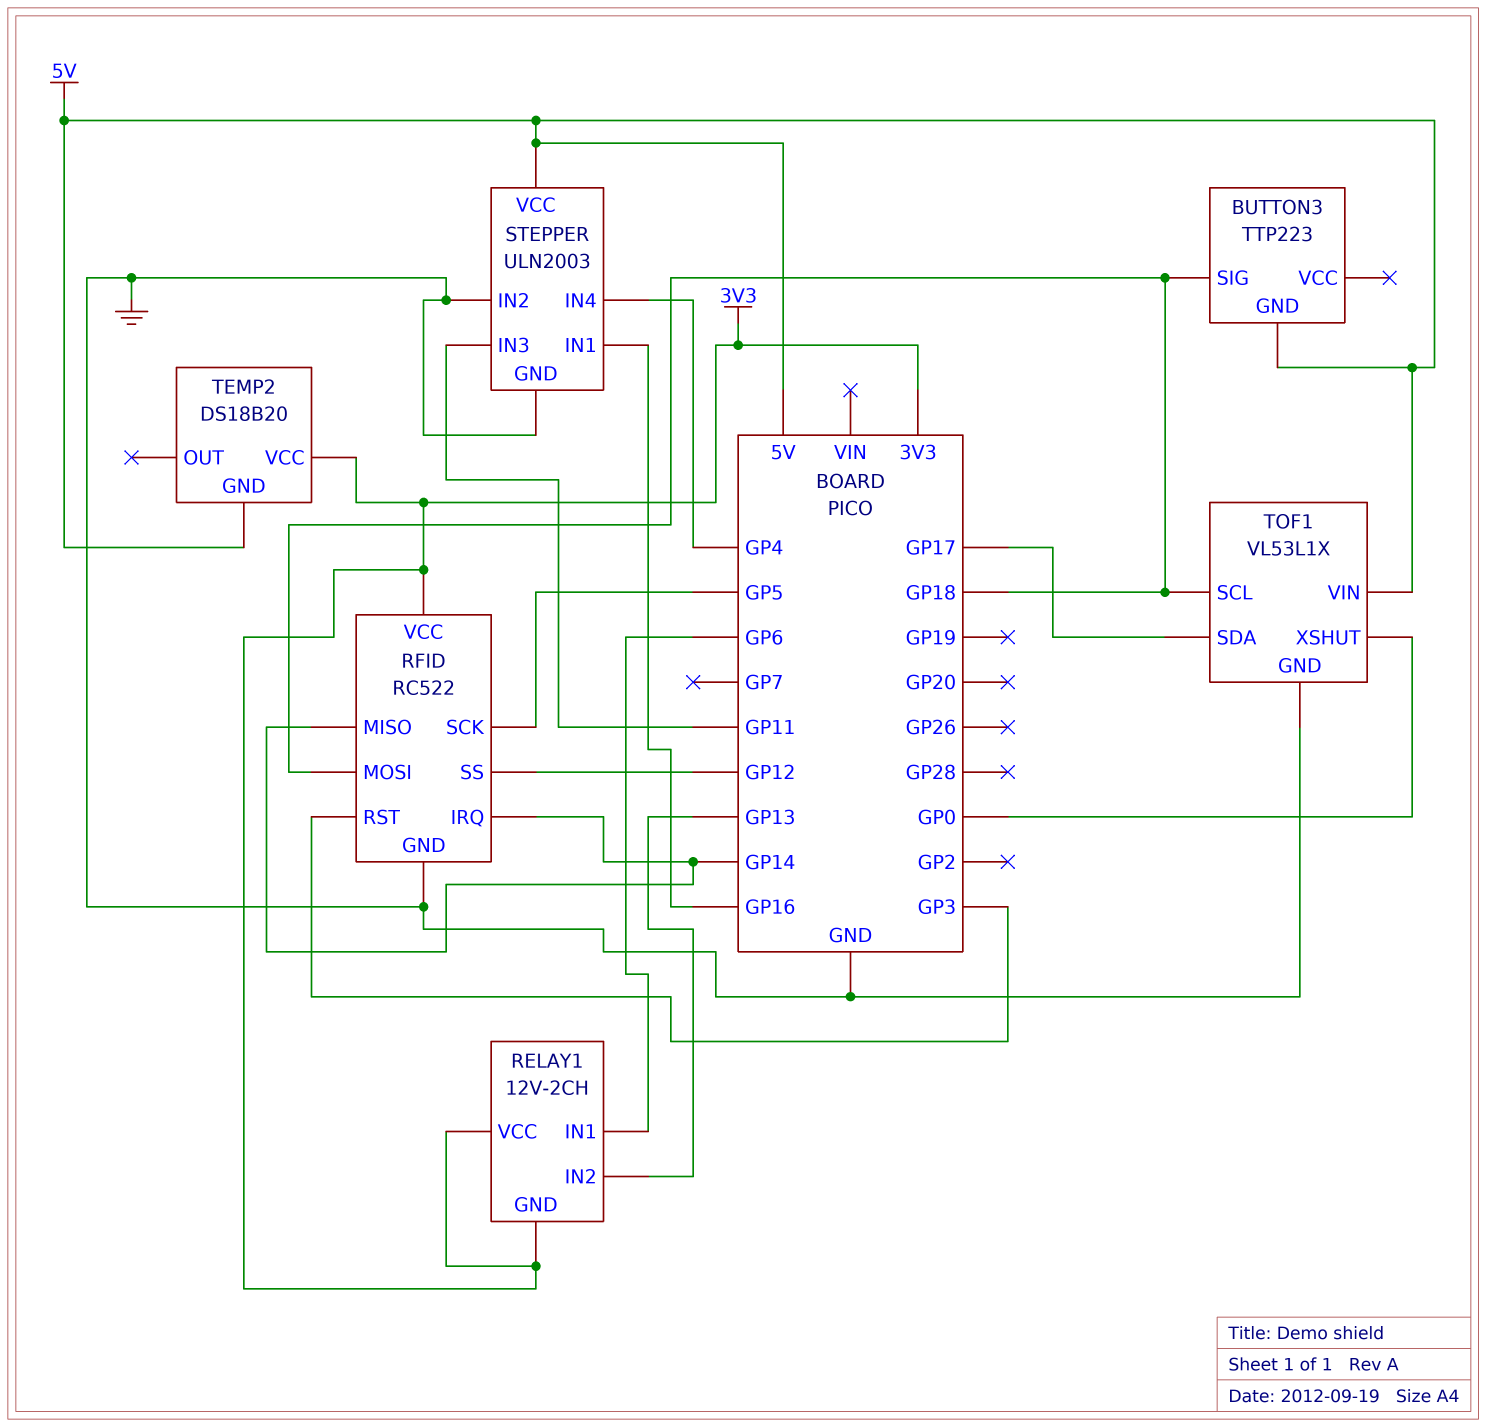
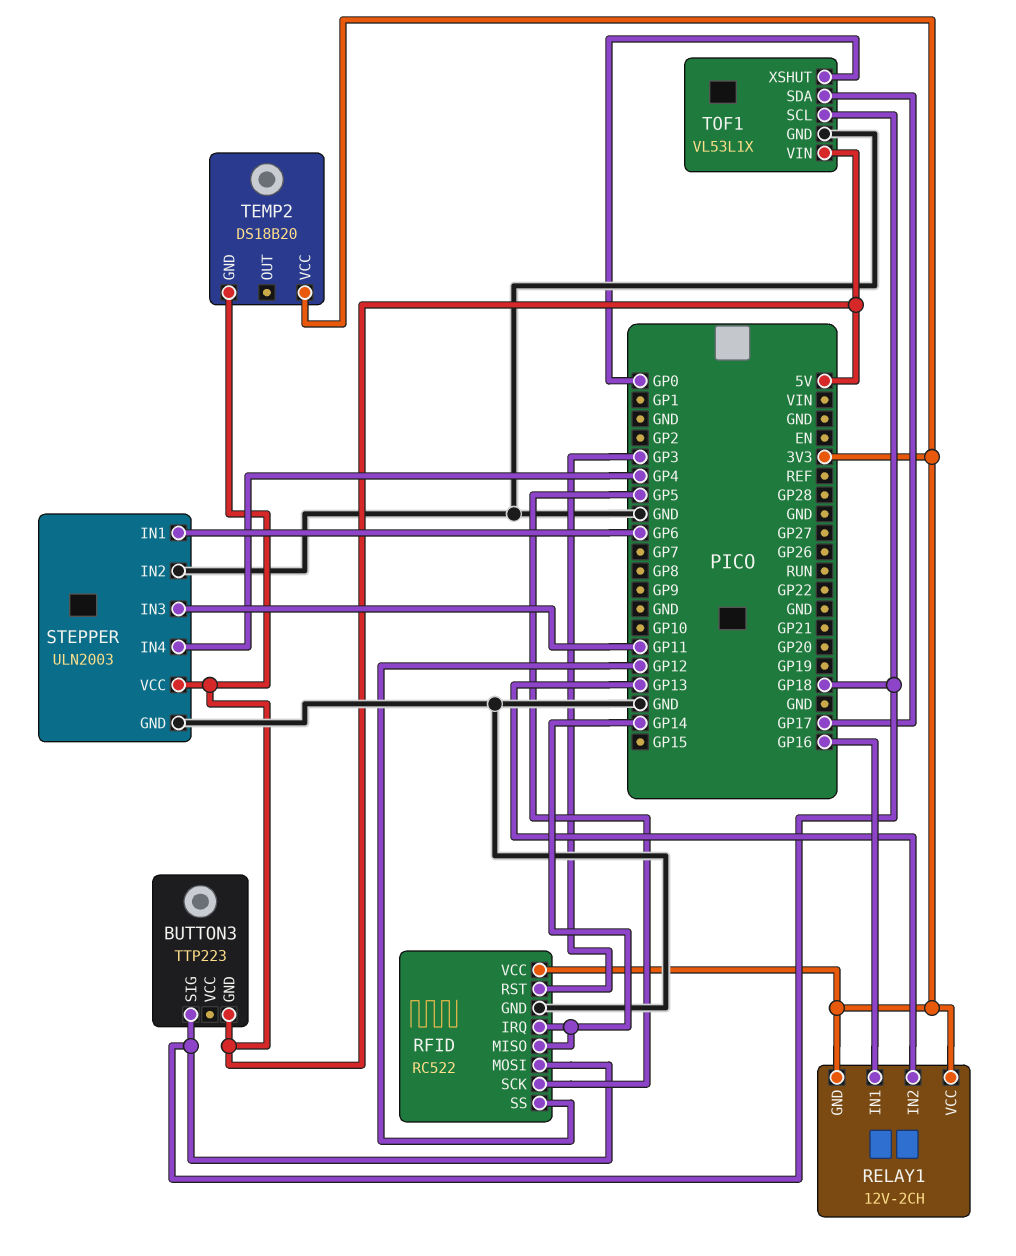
RELAY1 pin IN1: GP6 -> GP16
STEPPER pin IN1: GP16 -> GP6

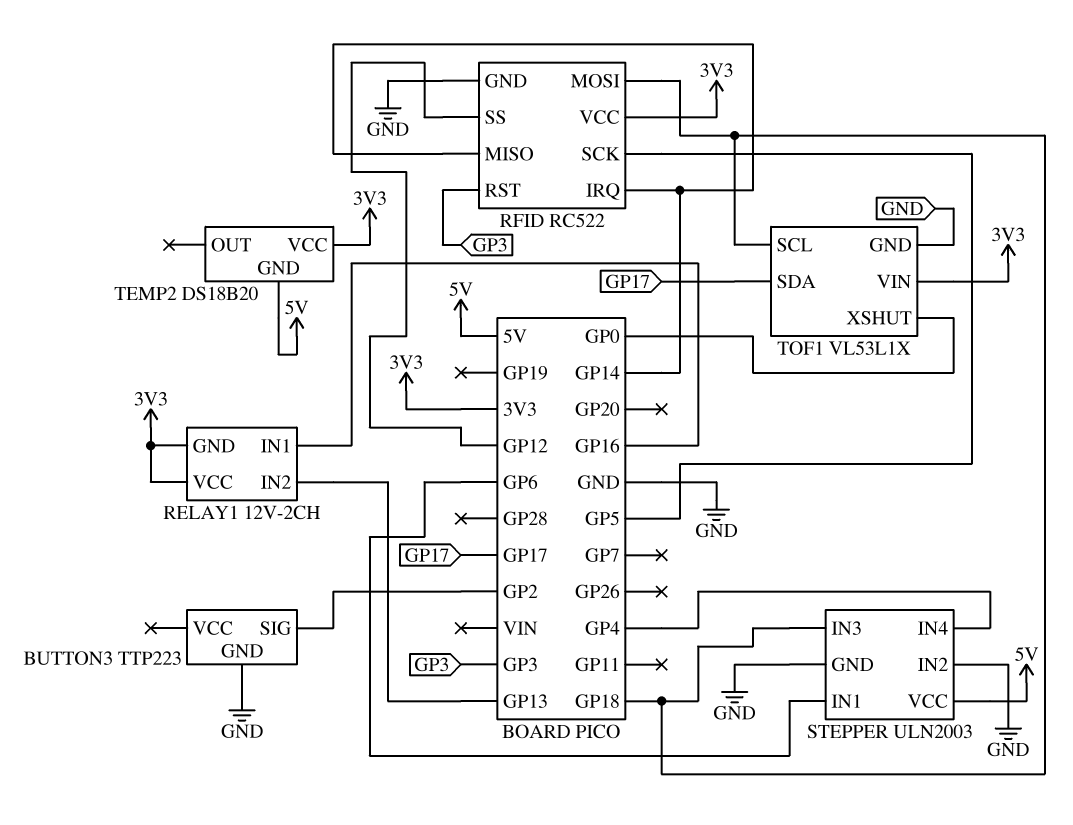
BUTTON3 pin GND: 5V -> GND
BUTTON3 pin SIG: GP18 -> GP2
STEPPER pin IN3: GP11 -> GP18
TOF1 pin VIN: 5V -> 3V3

